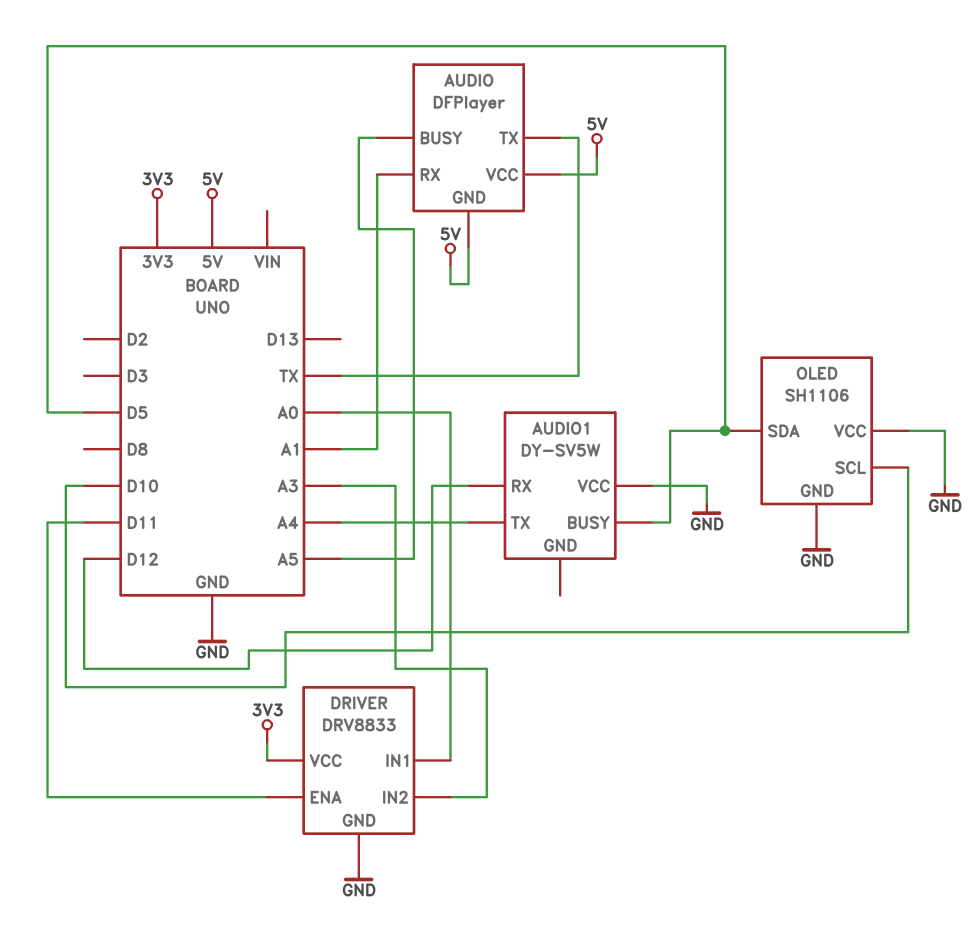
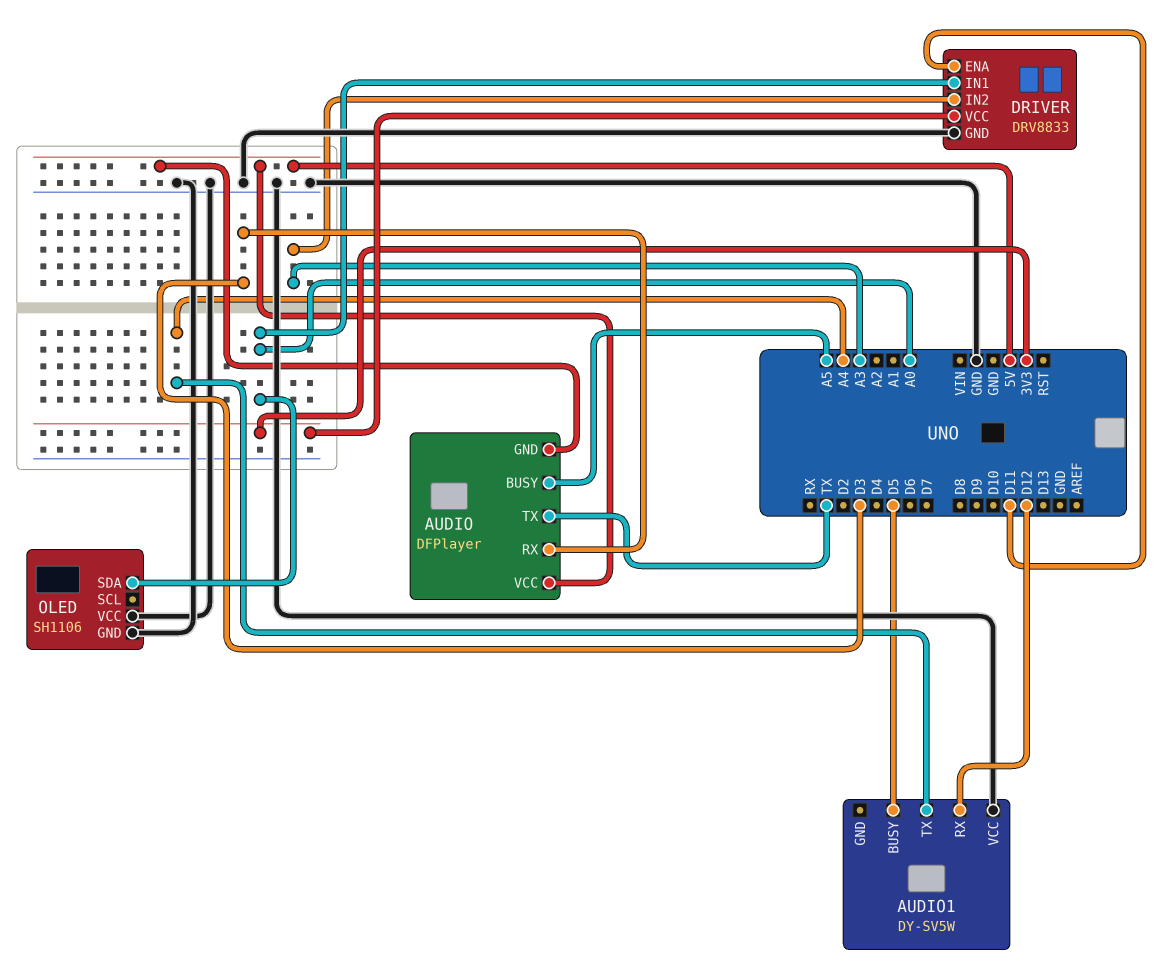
AUDIO pin RX: A1 -> D3
OLED pin SCL: D10 -> none
OLED pin SDA: D5 -> A0

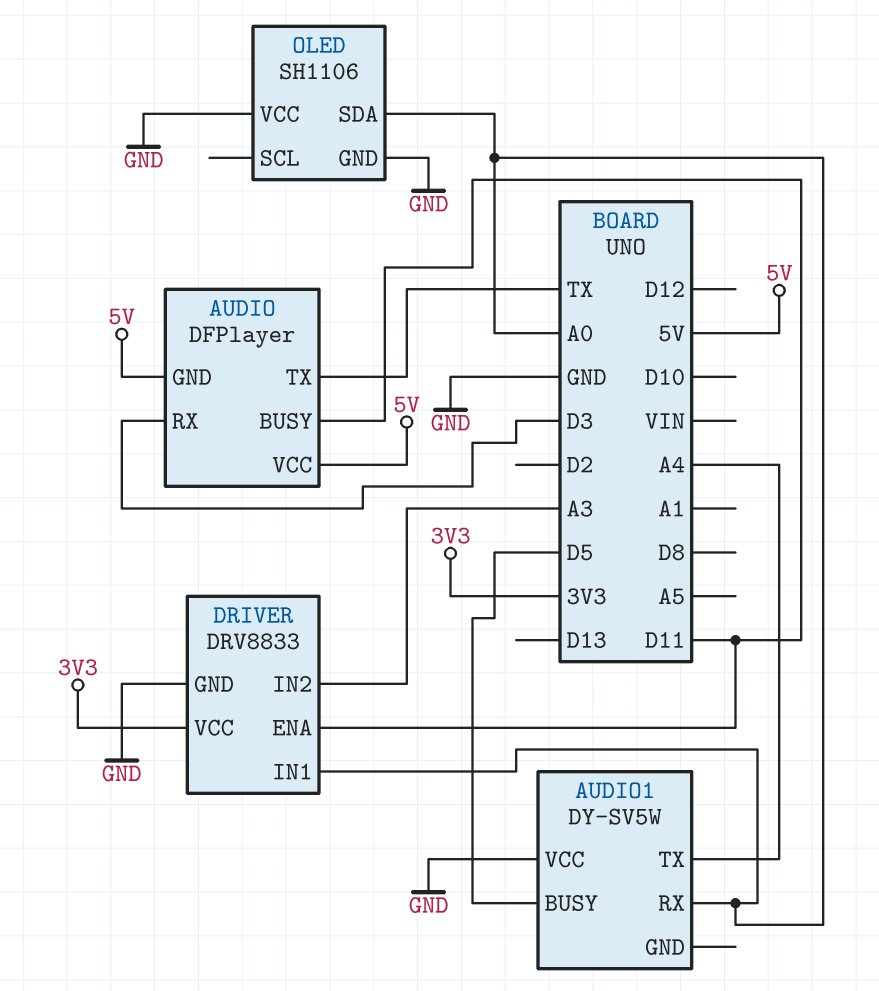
AUDIO pin BUSY: A5 -> D11
AUDIO1 pin RX: D12 -> A0

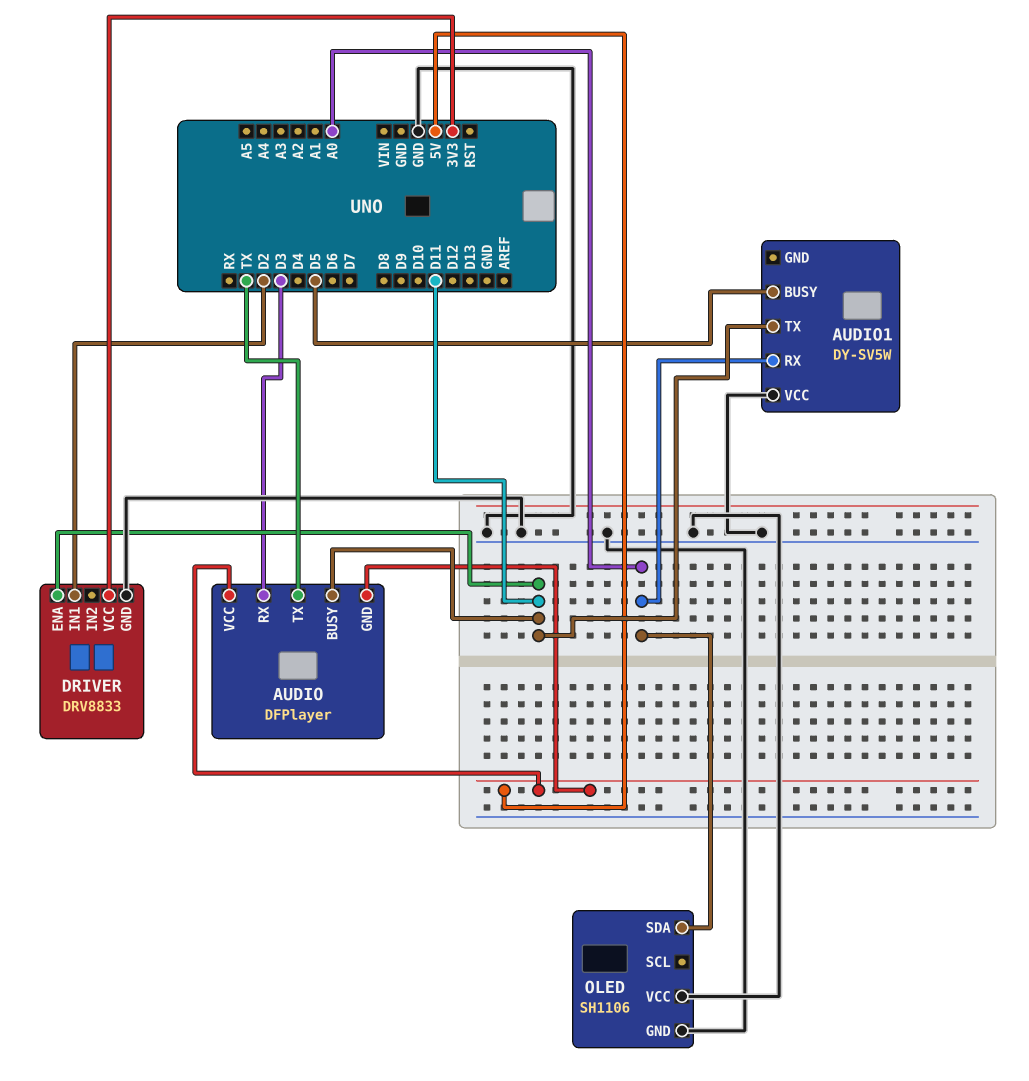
AUDIO1 pin TX: A4 -> D11
DRIVER pin IN1: A0 -> D2
DRIVER pin IN2: A3 -> none

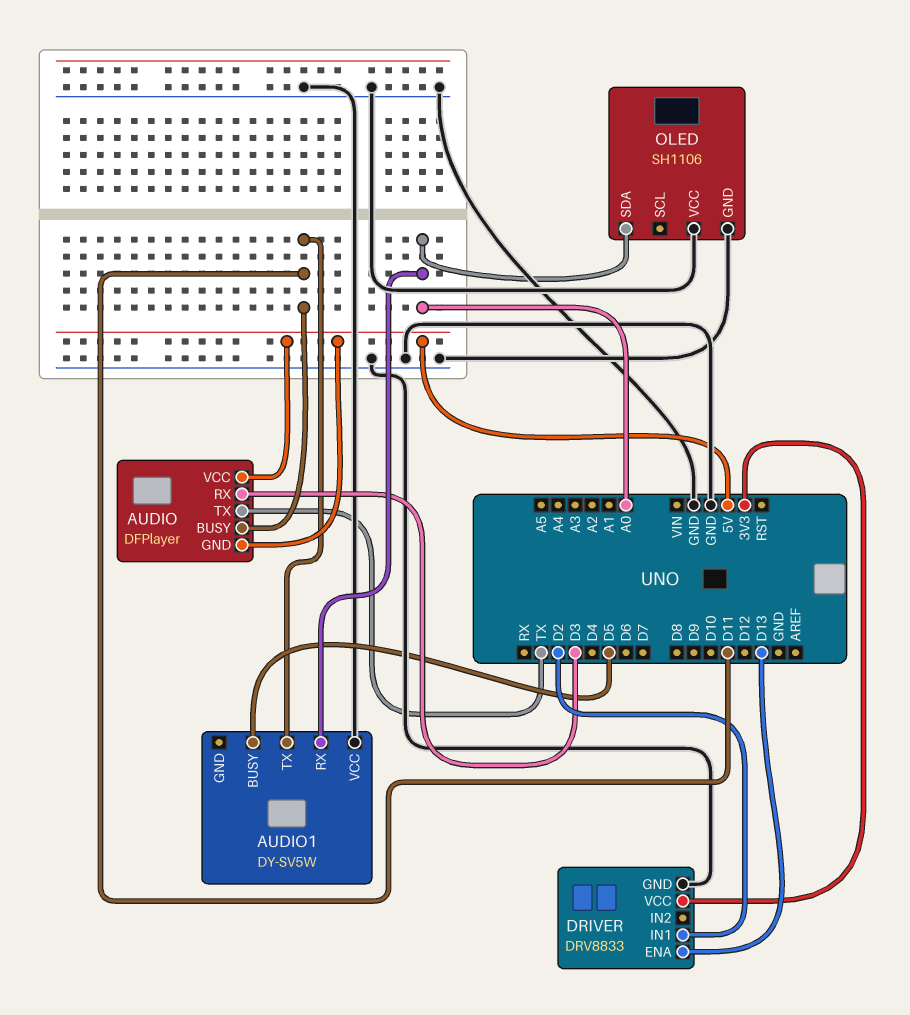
DRIVER pin ENA: D11 -> D13

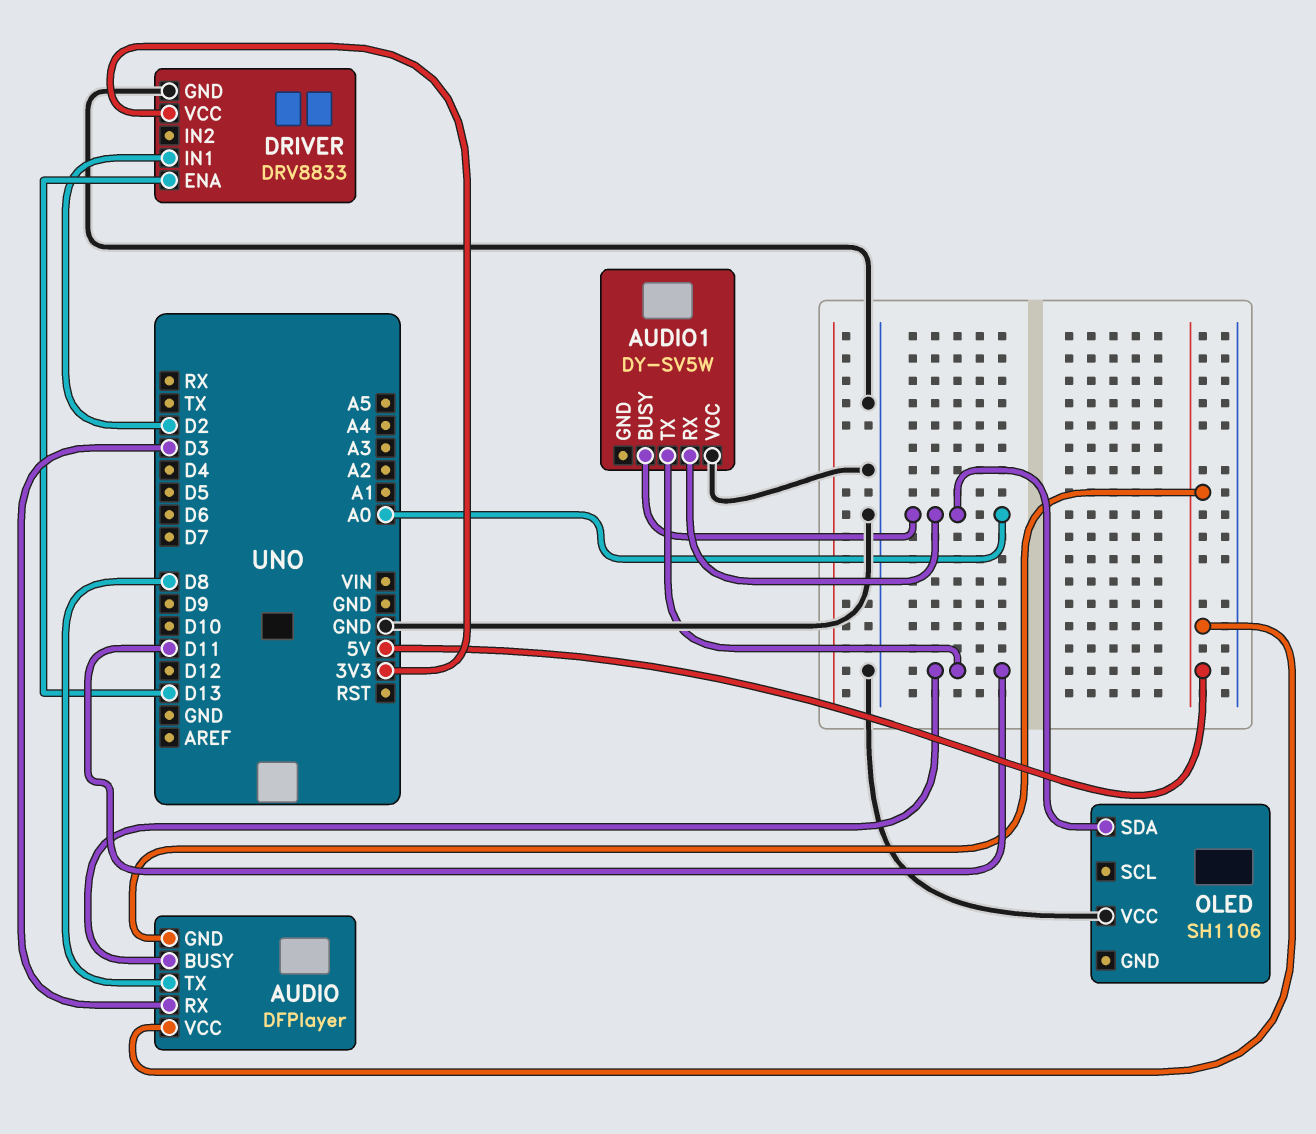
AUDIO pin TX: TX -> D8
AUDIO1 pin BUSY: D5 -> A0
OLED pin GND: GND -> none

